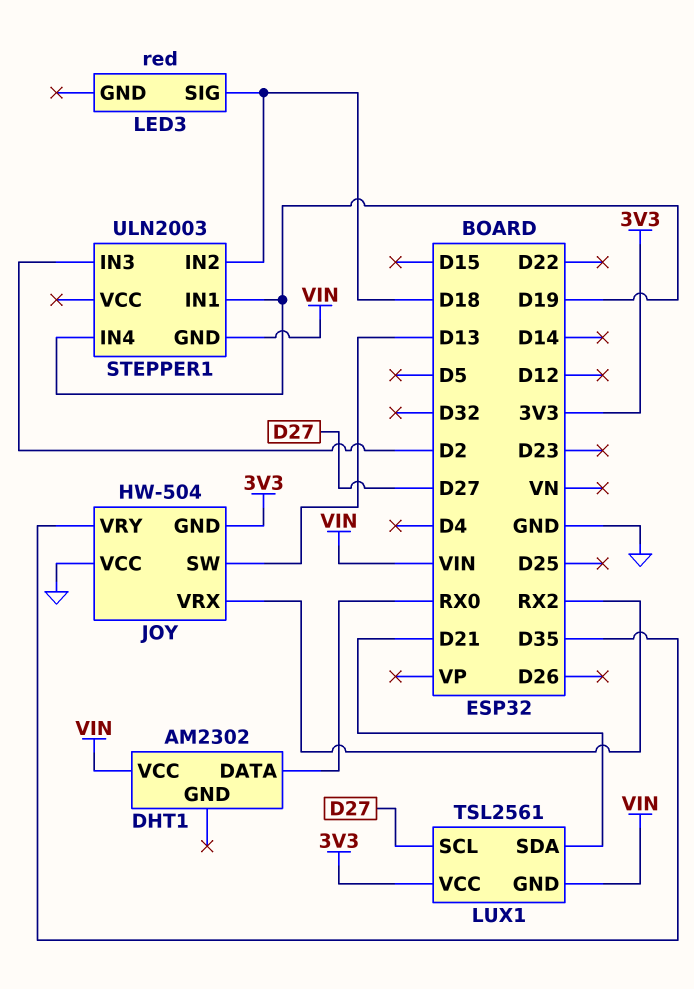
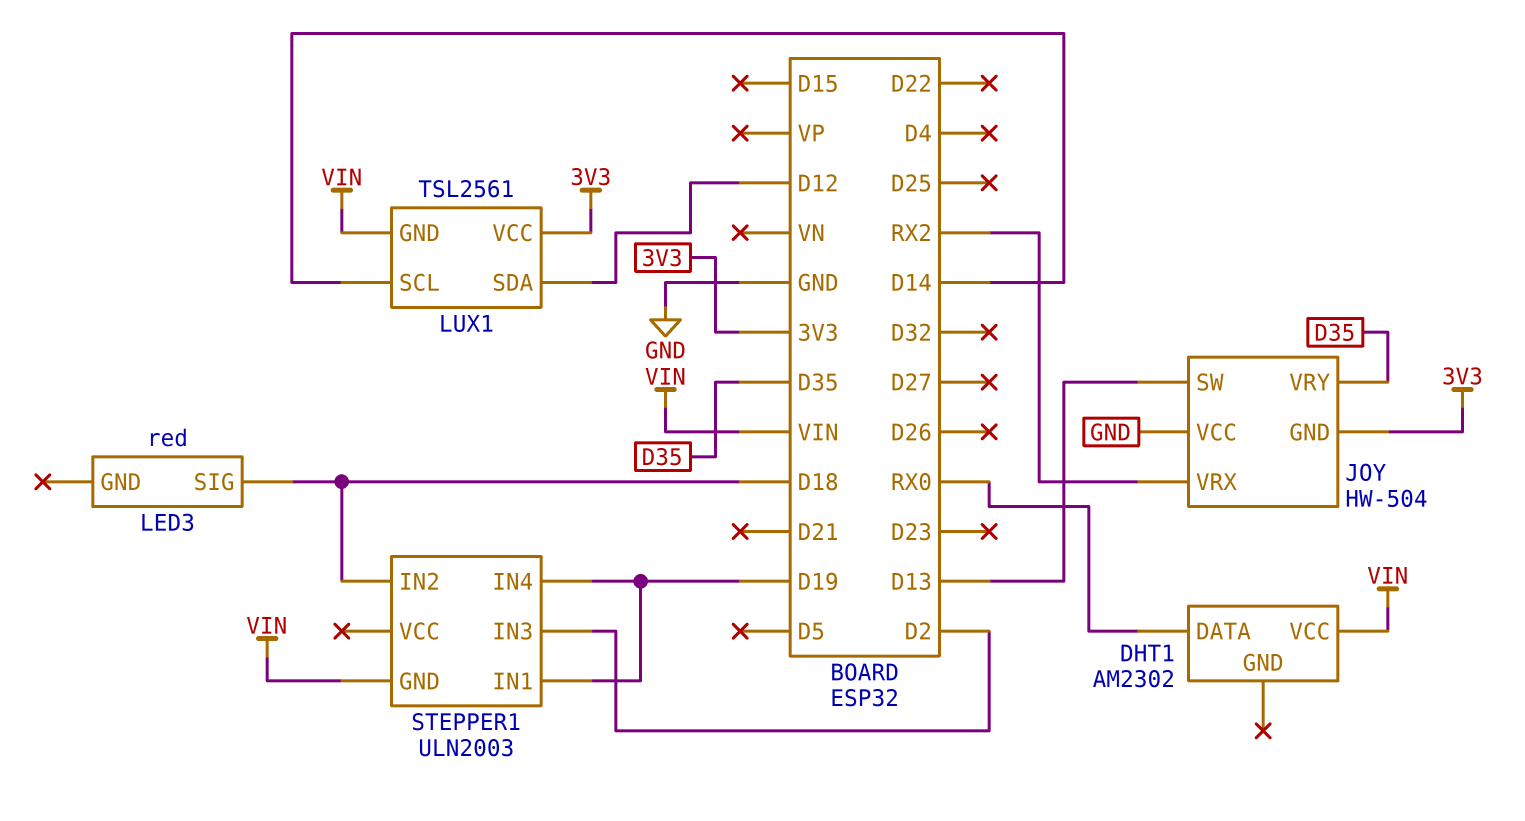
LUX1 pin SCL: D27 -> D14
LUX1 pin SDA: D21 -> D12

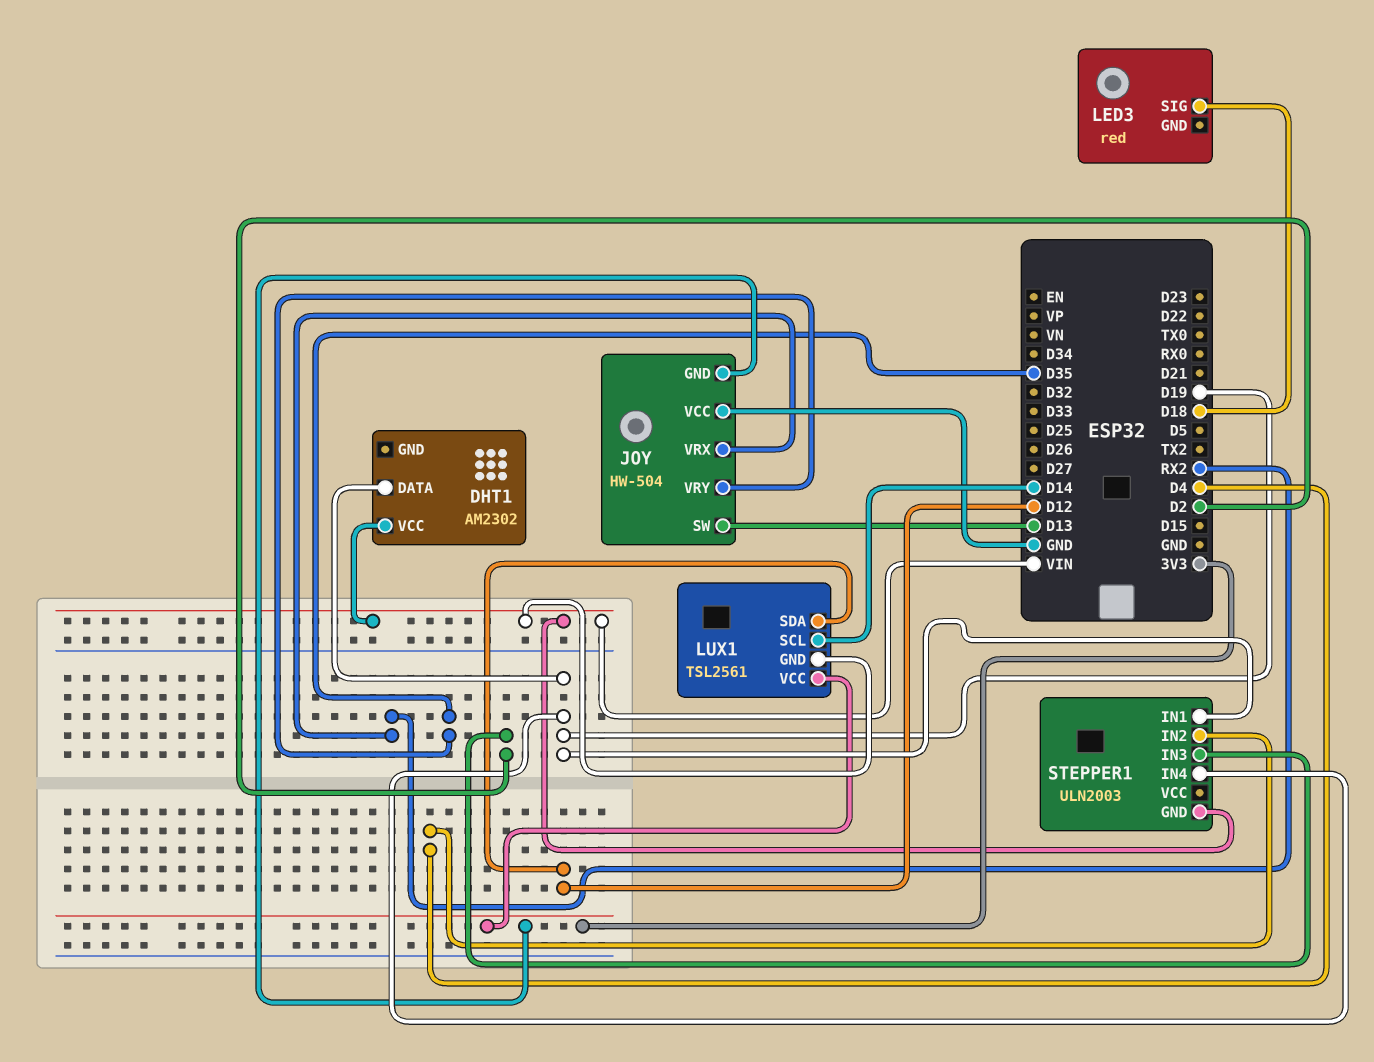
DHT1 pin DATA: RX0 -> D19
STEPPER1 pin IN2: D18 -> D4

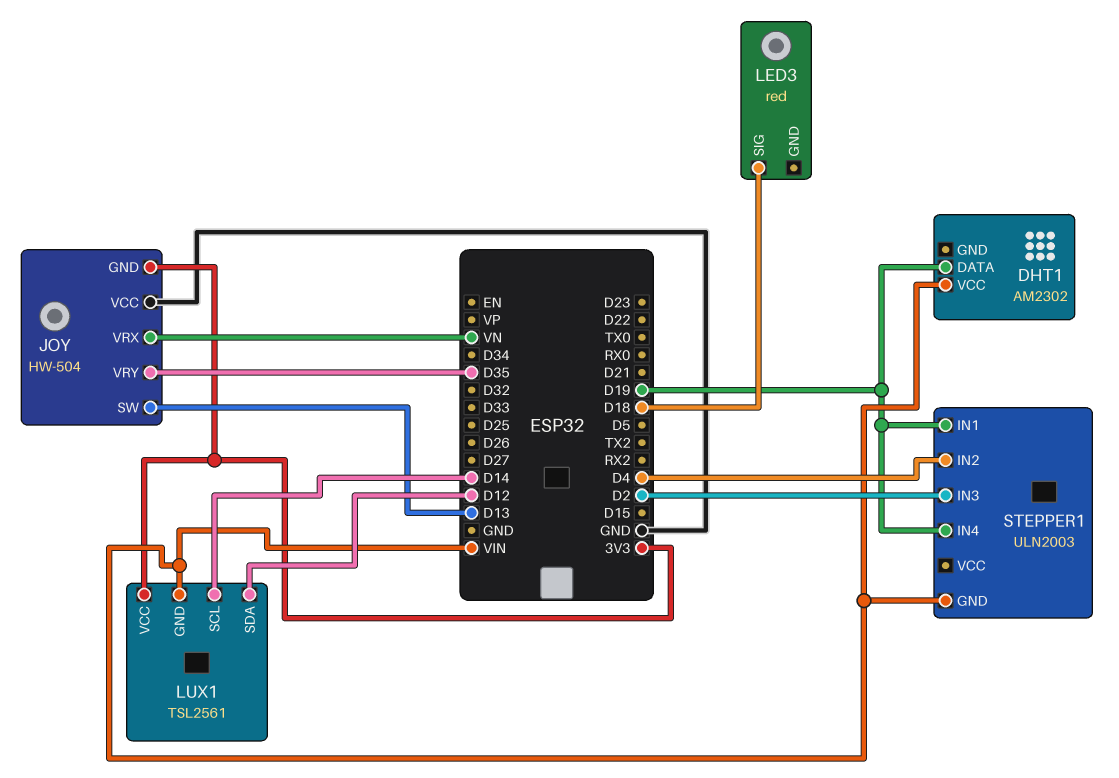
JOY pin VRX: RX2 -> VN

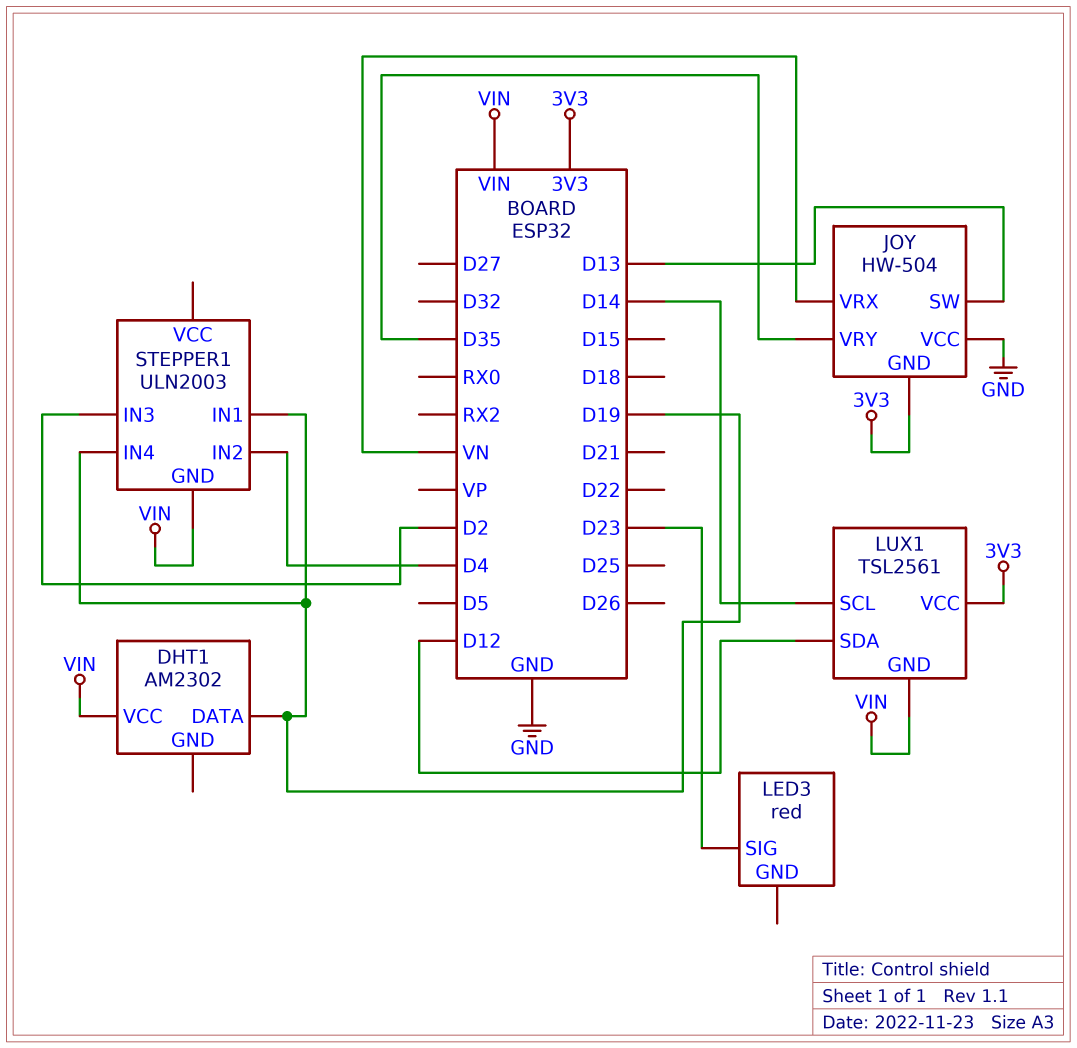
LED3 pin SIG: D18 -> D23

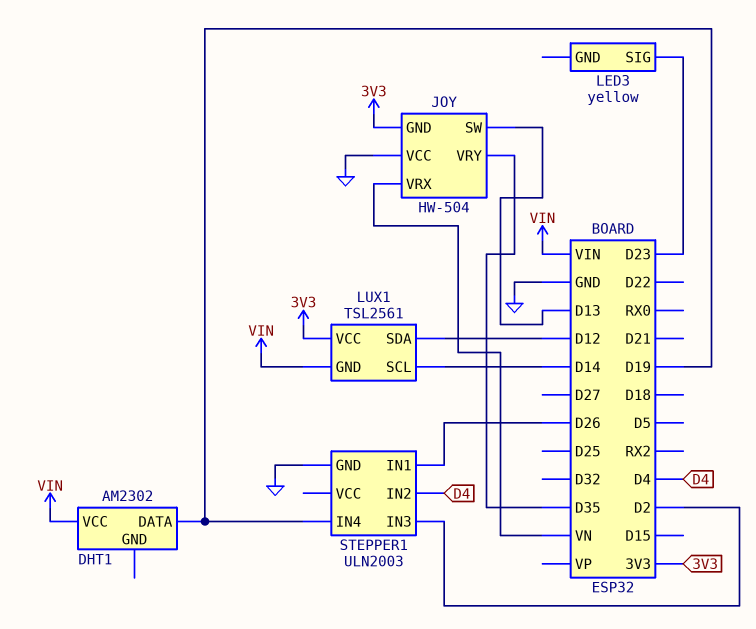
LED3: red -> yellow
STEPPER1 pin GND: VIN -> GND
STEPPER1 pin IN1: D19 -> D26

